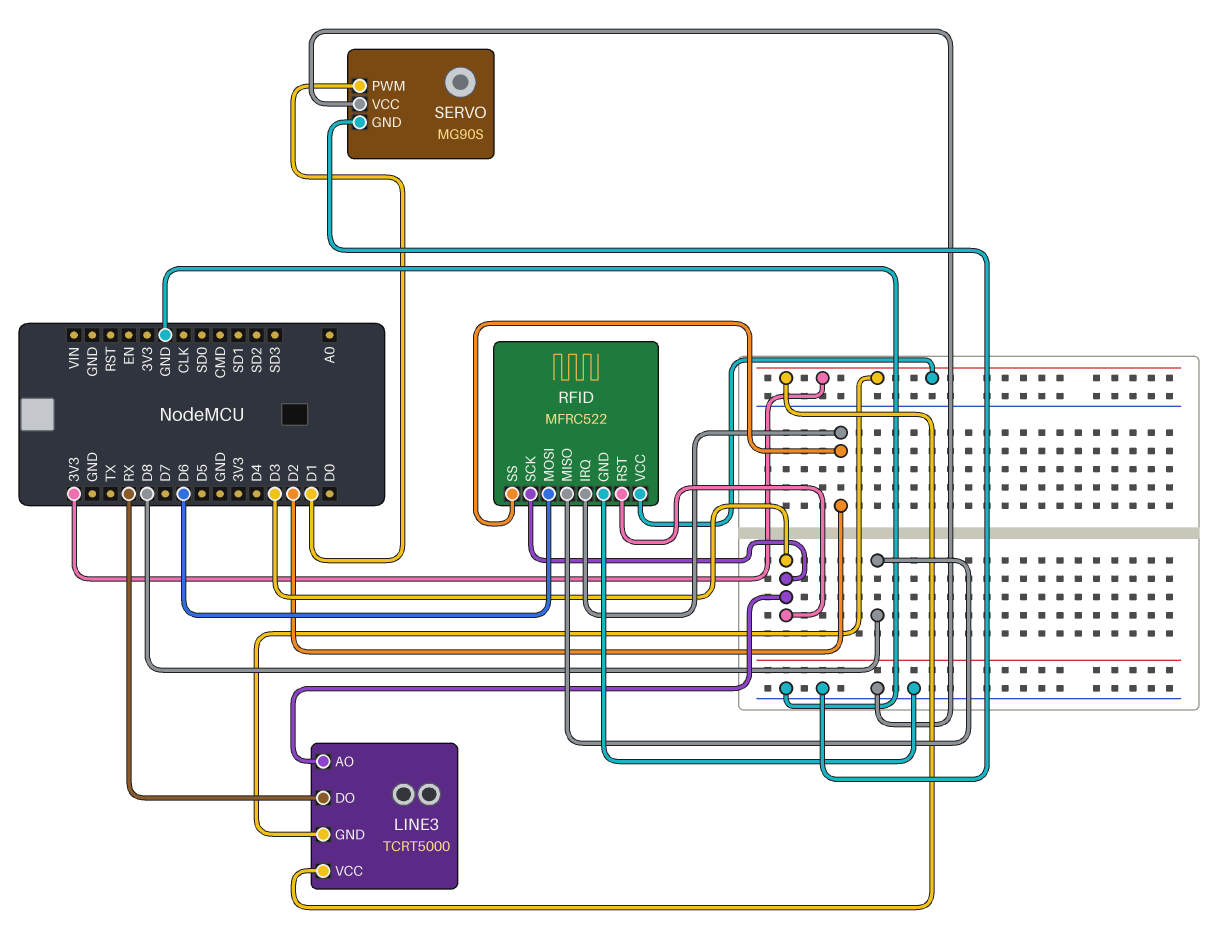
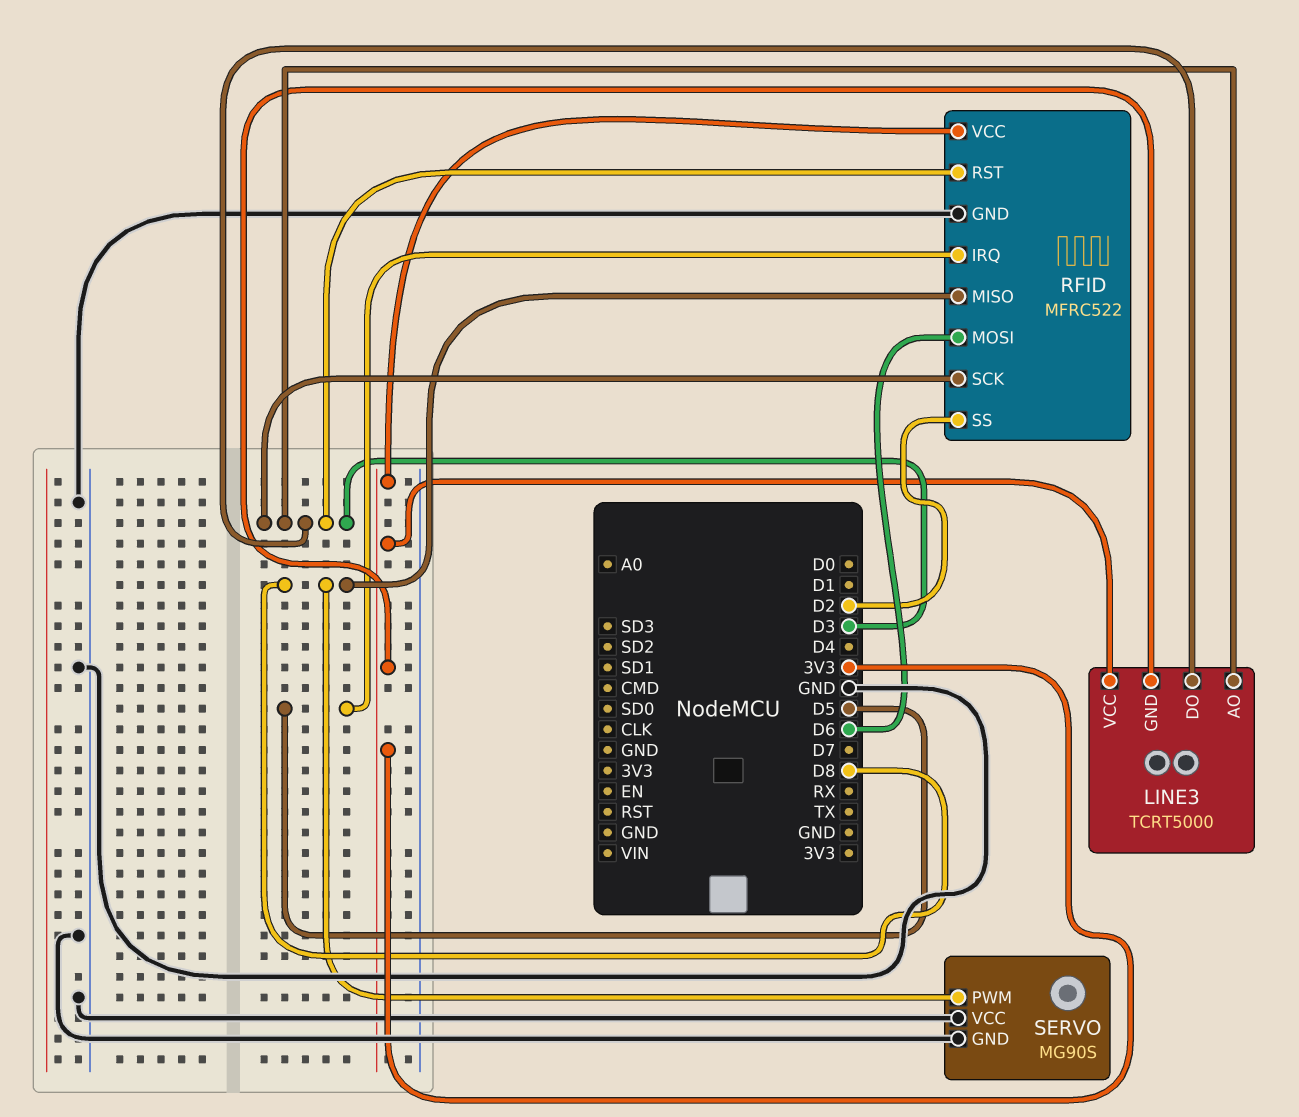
LINE3 pin DO: RX -> D3
RFID pin IRQ: D2 -> D5
SERVO pin PWM: D1 -> D8

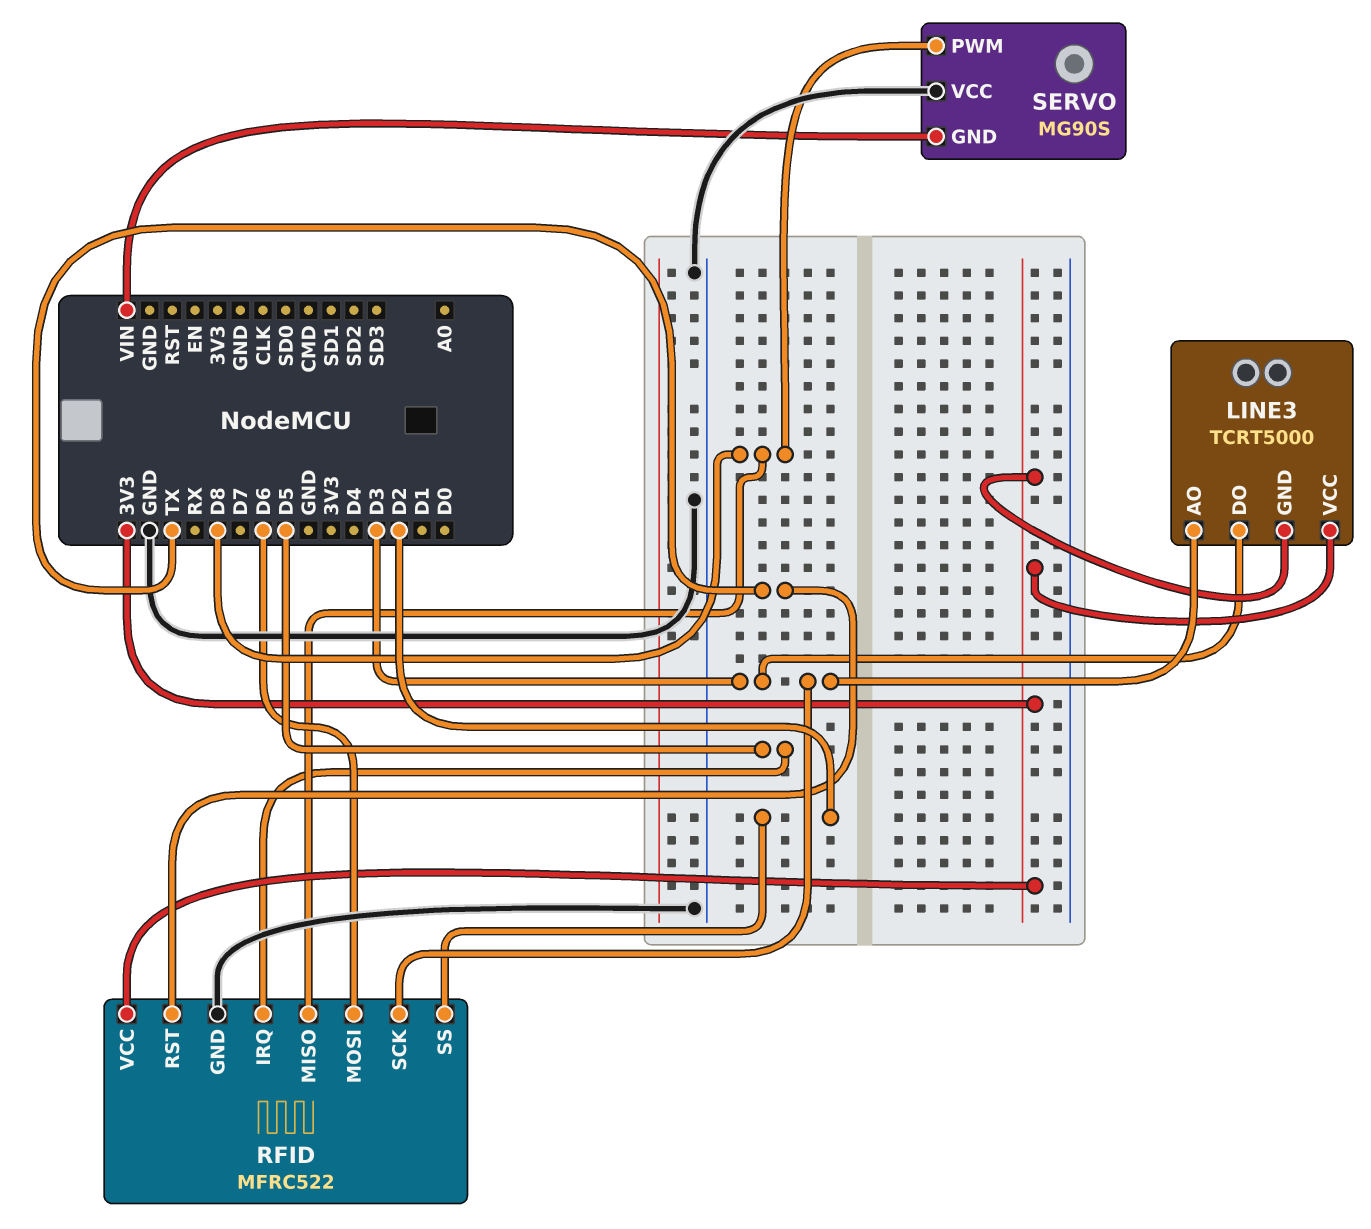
RFID pin RST: D3 -> TX
SERVO pin GND: GND -> VIN

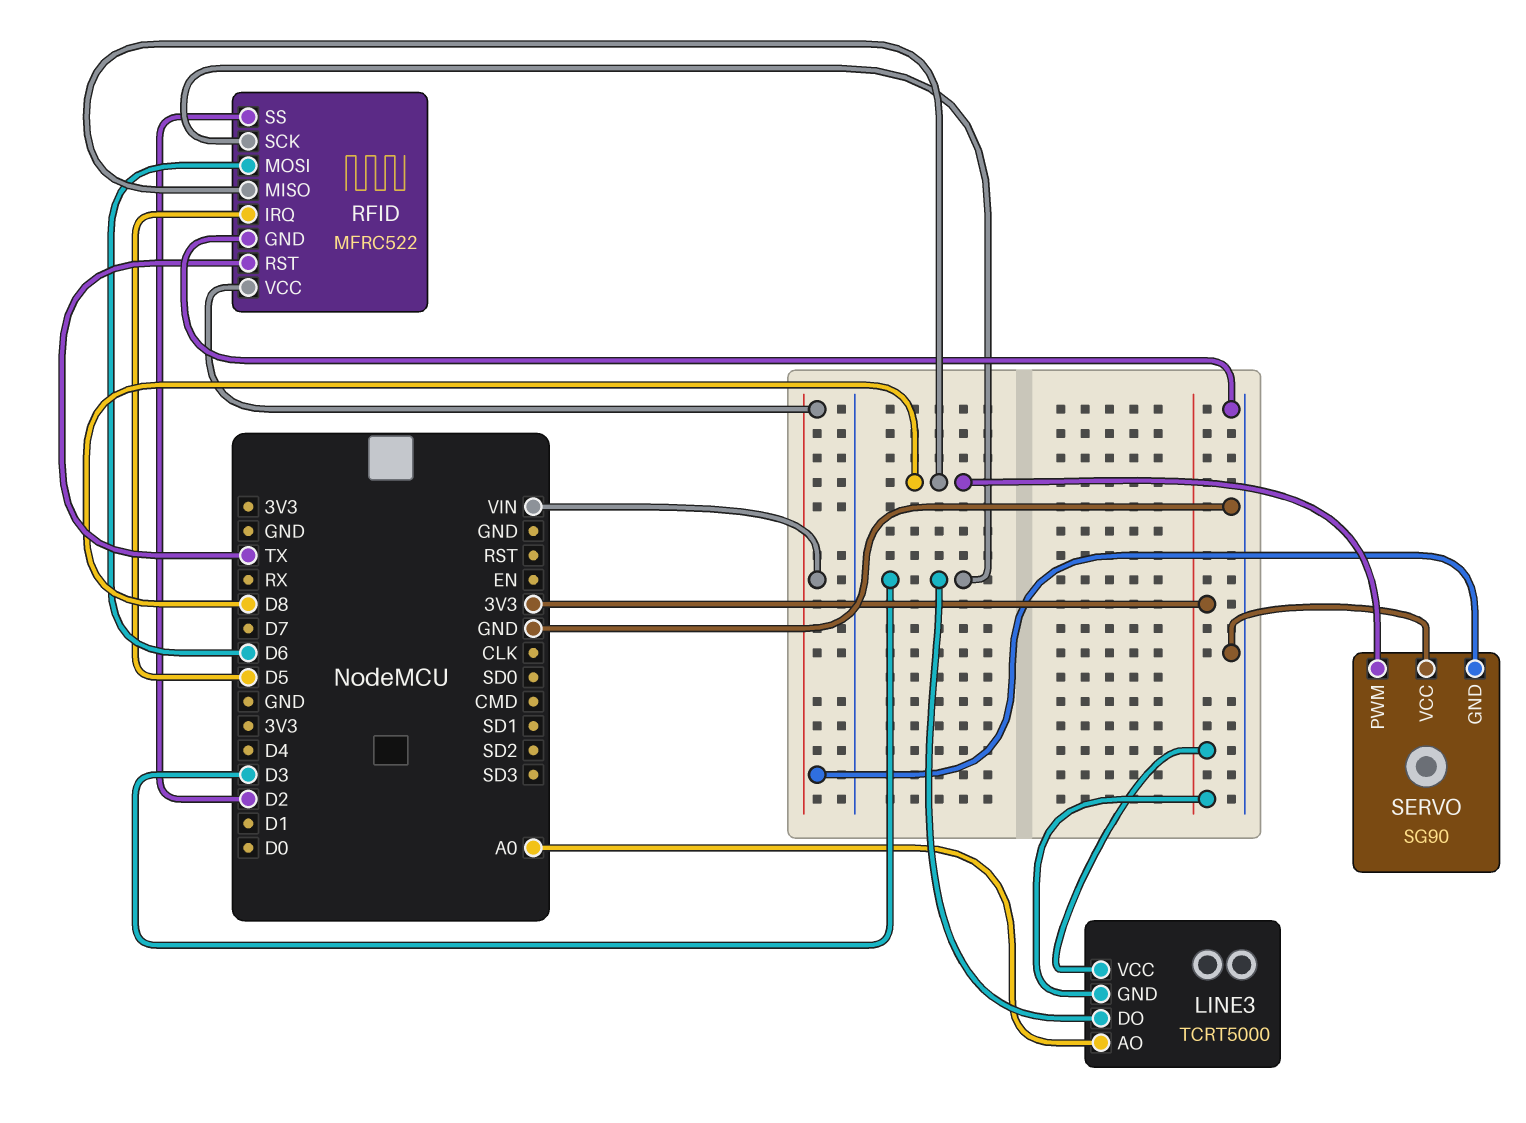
LINE3 pin AO: D3 -> A0
RFID pin VCC: 3V3 -> VIN
SERVO: MG90S -> SG90

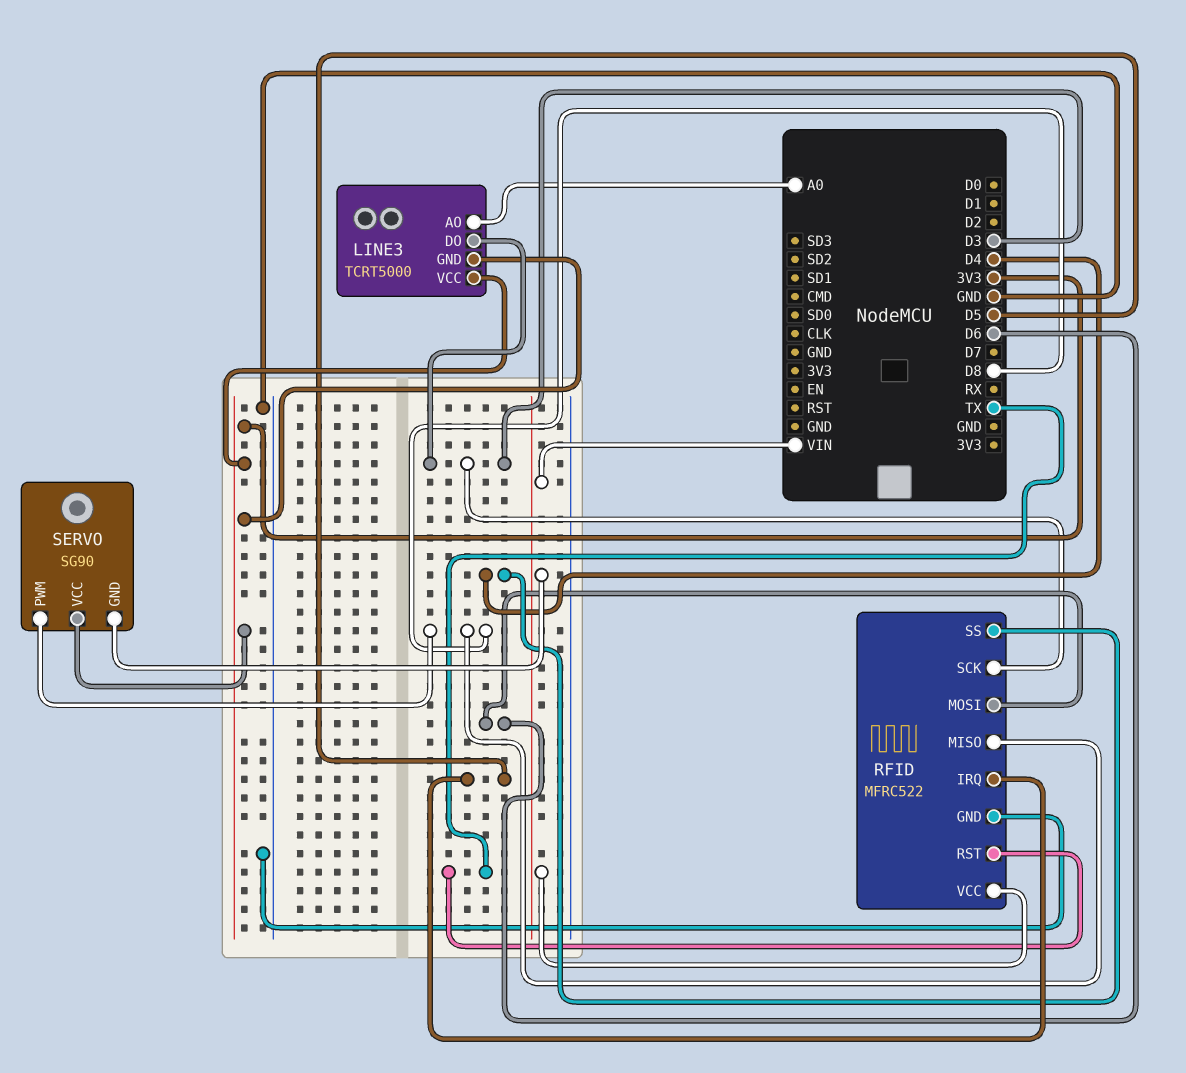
RFID pin SS: D2 -> D4
SERVO pin VCC: GND -> 3V3

